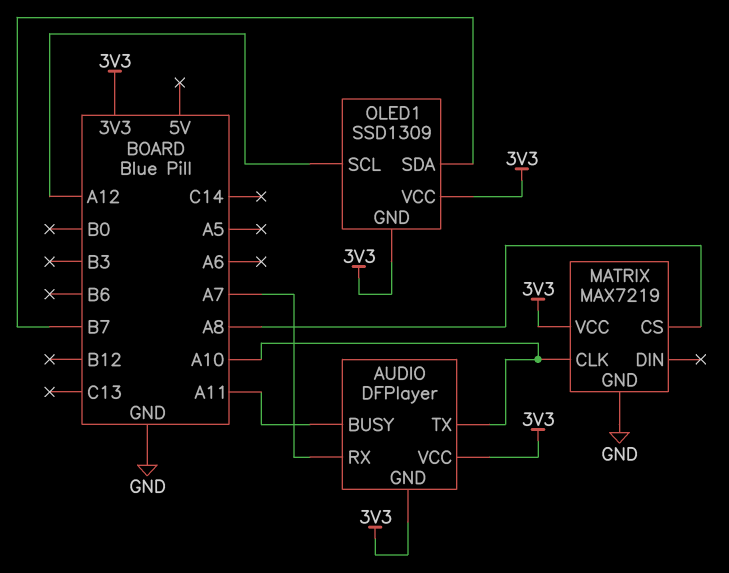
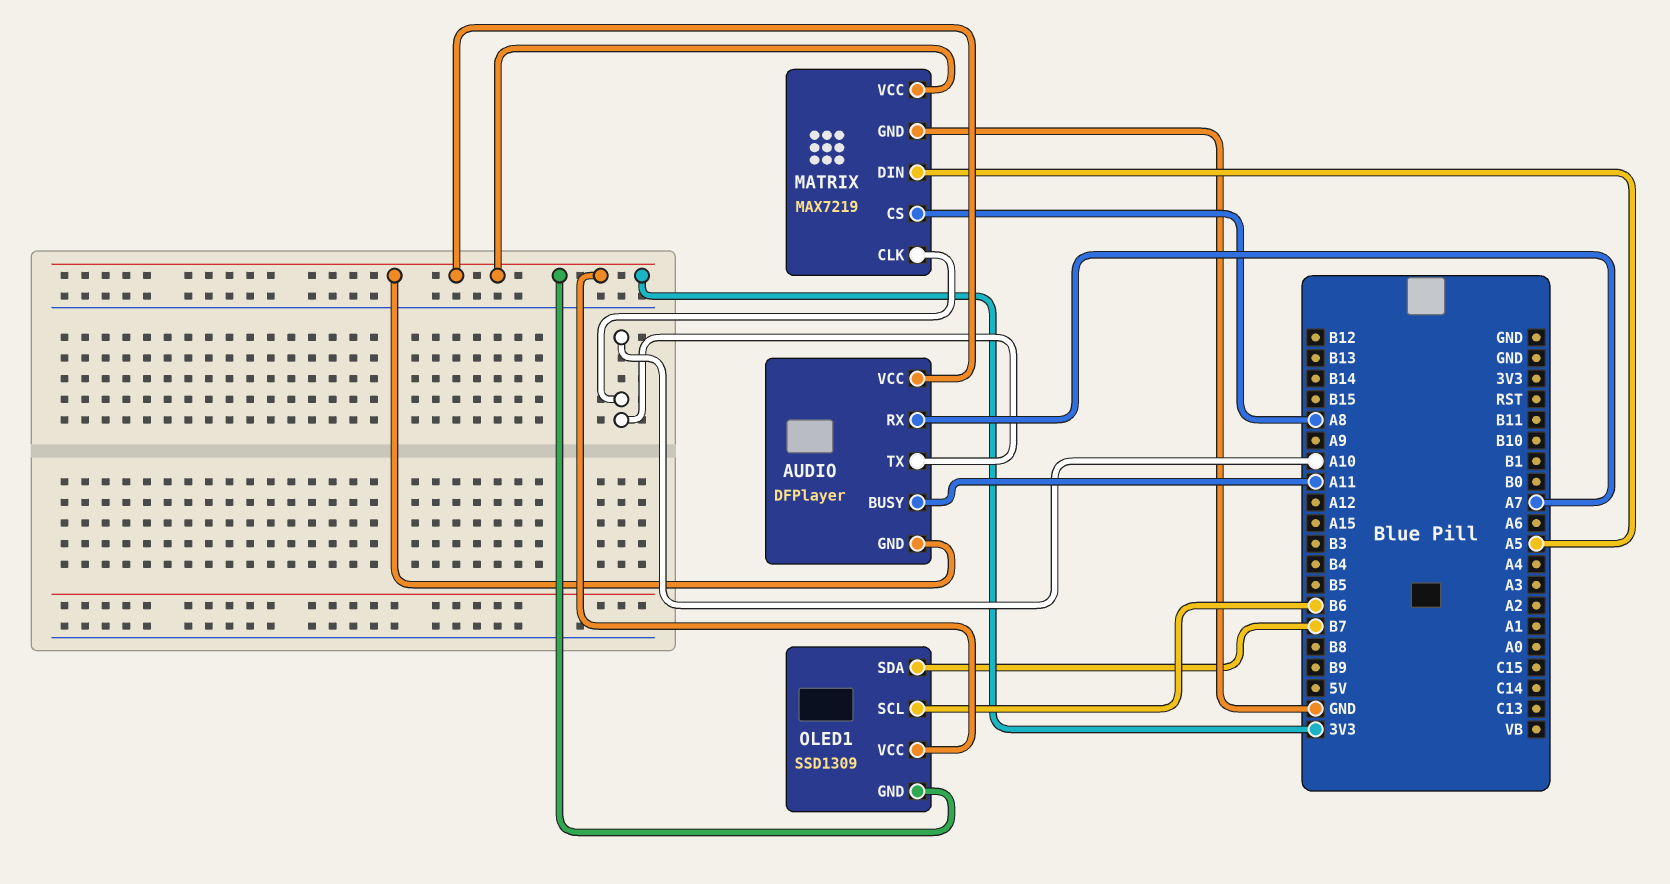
MATRIX pin DIN: none -> A5
OLED1 pin SCL: A12 -> B6

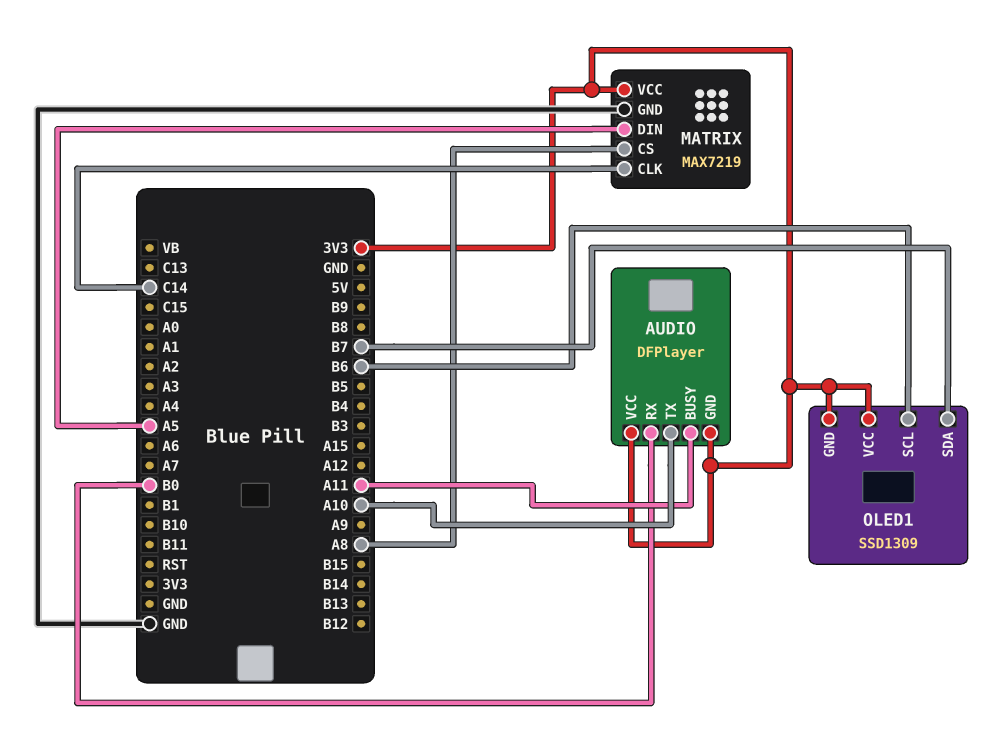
AUDIO pin RX: A7 -> B0
MATRIX pin CLK: A10 -> C14

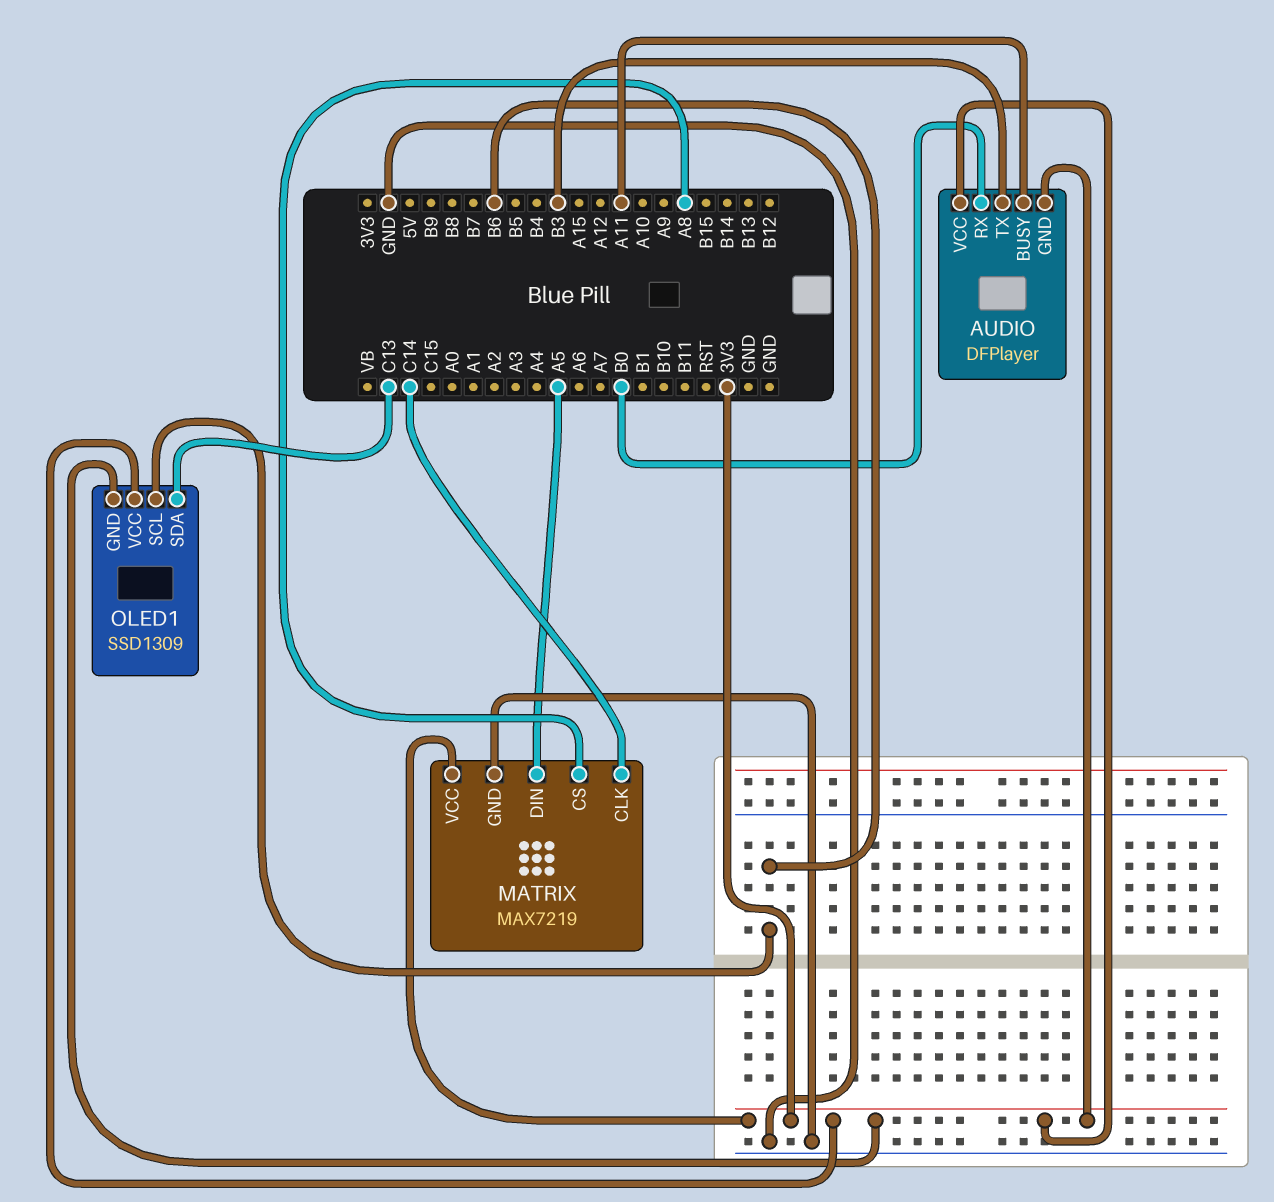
AUDIO pin TX: A10 -> B3
OLED1 pin SDA: B7 -> C13

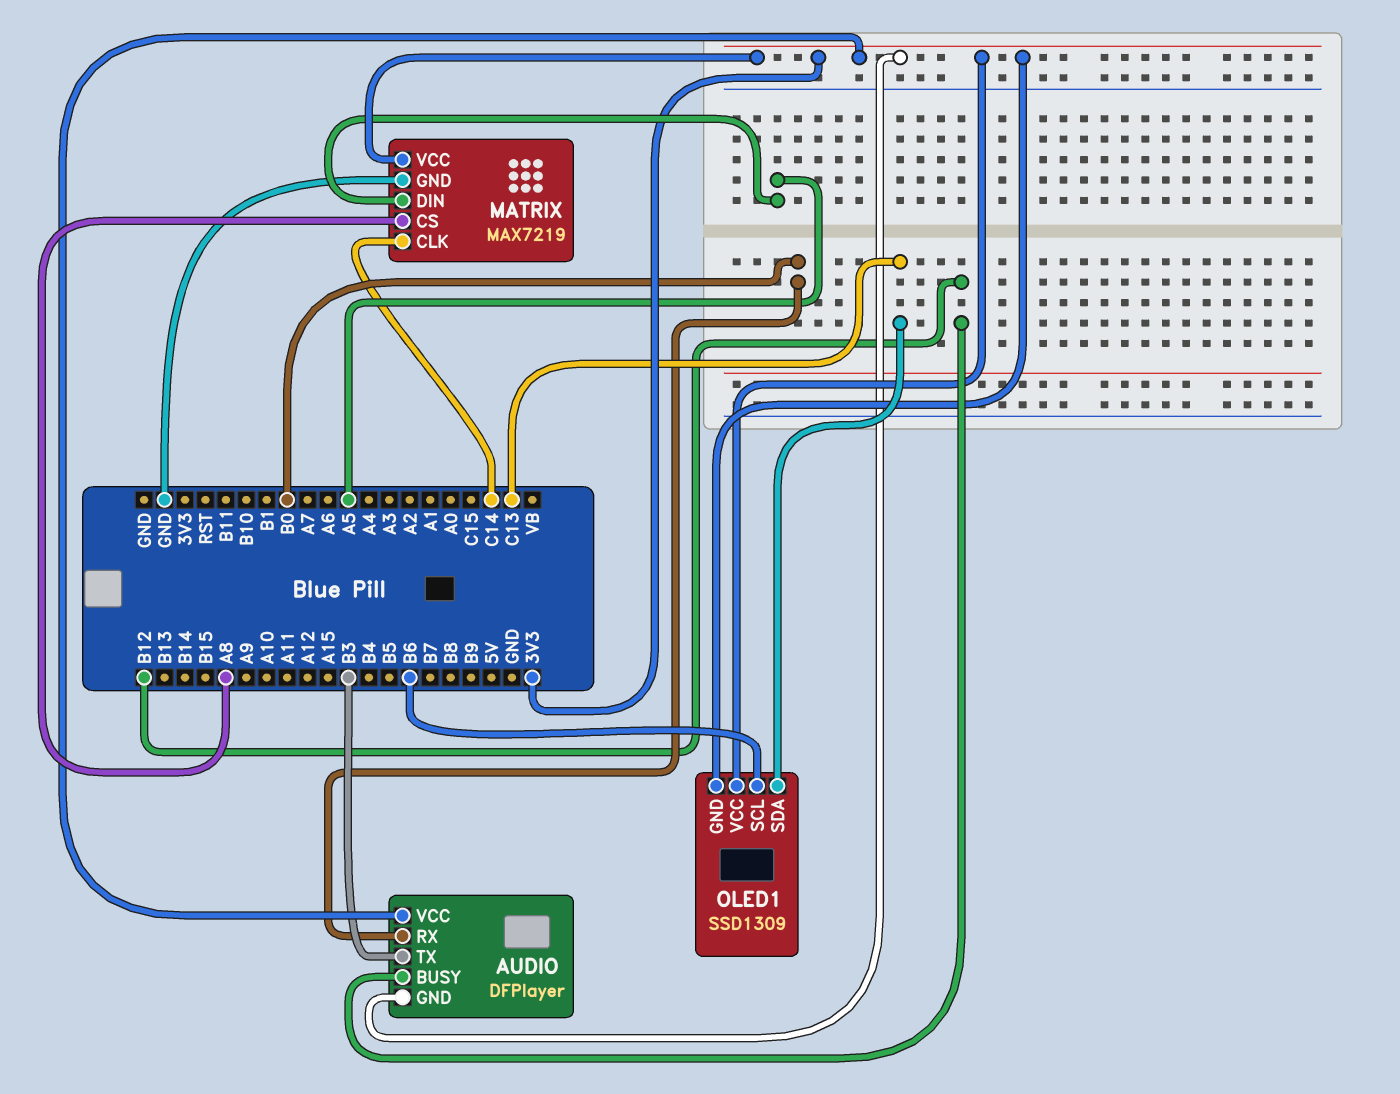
AUDIO pin BUSY: A11 -> B12

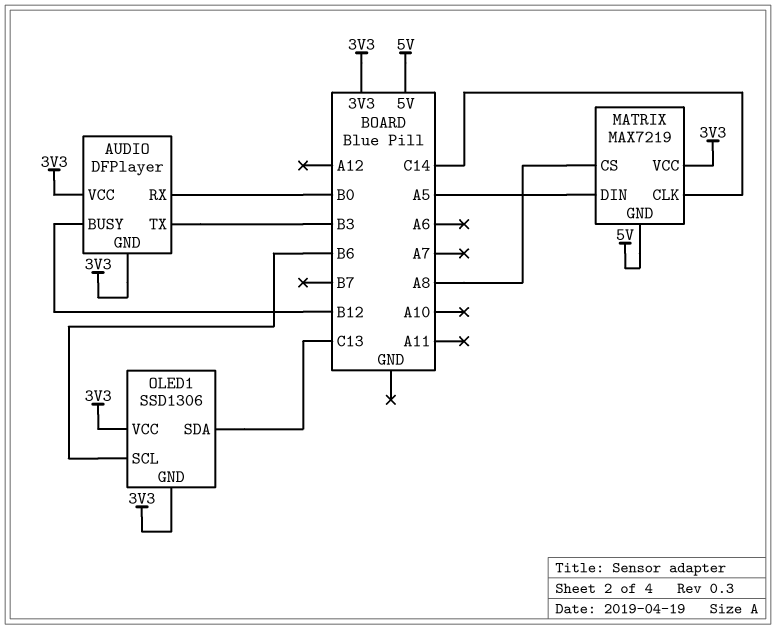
MATRIX pin GND: GND -> 5V
OLED1: SSD1309 -> SSD1306

